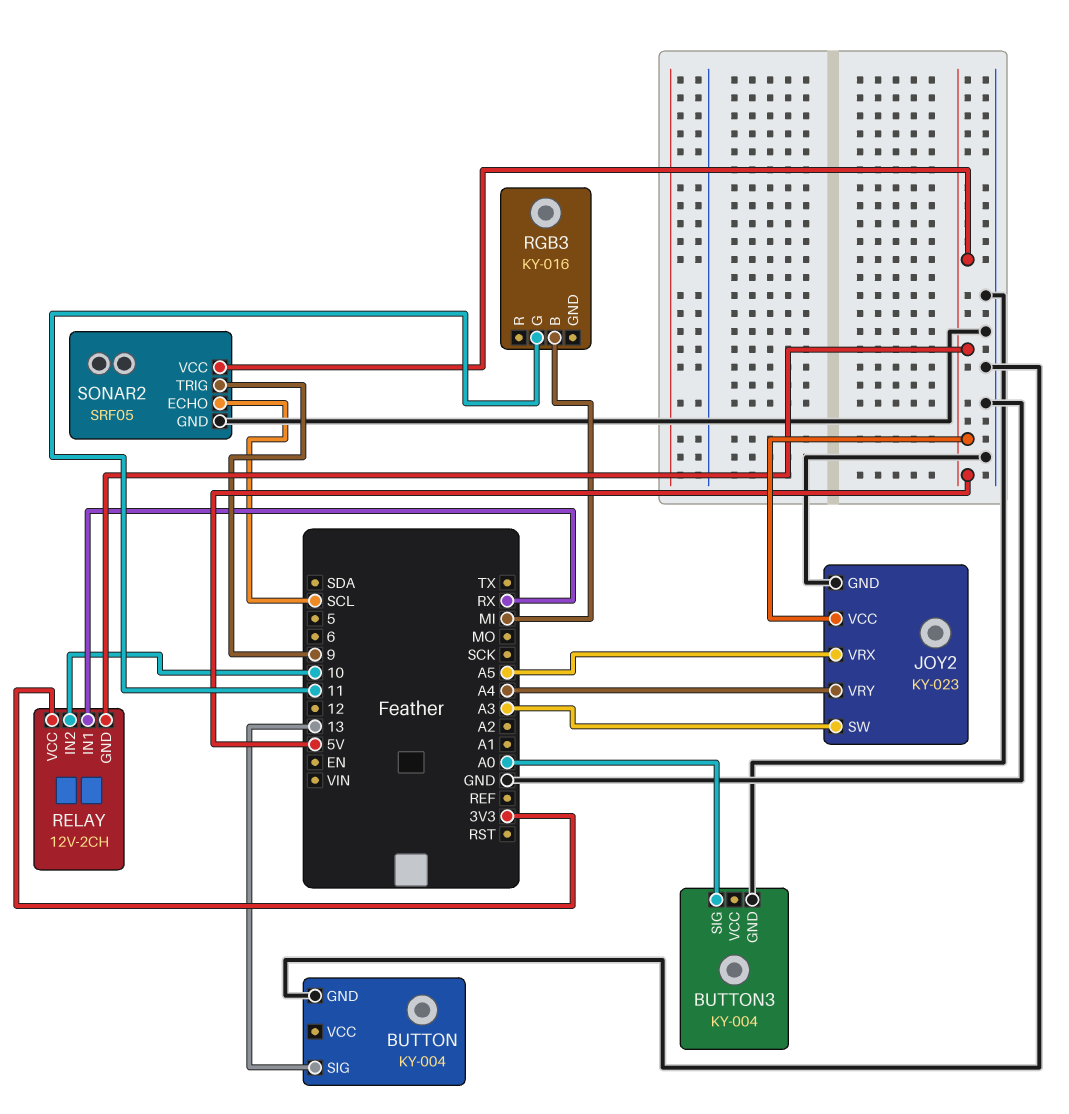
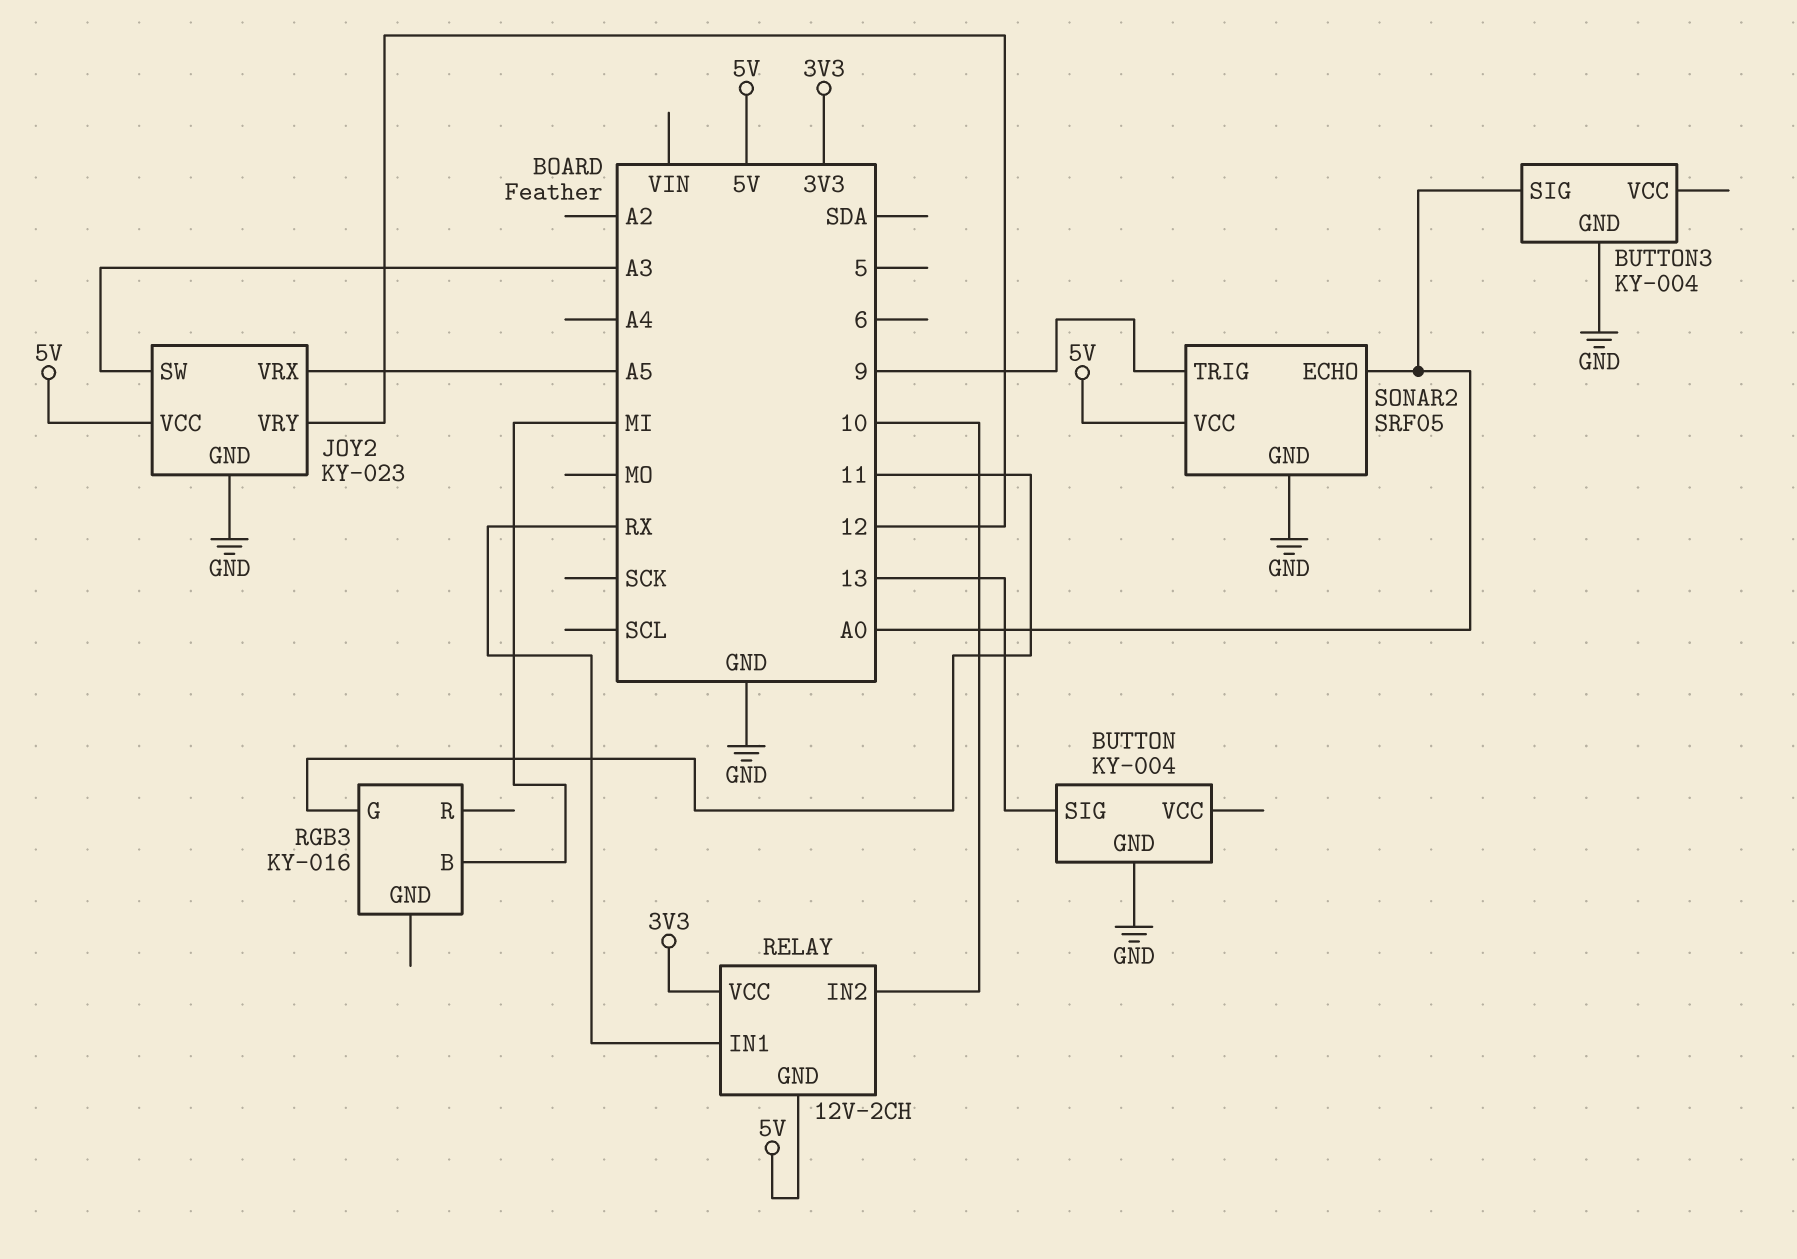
JOY2 pin VRY: A4 -> 12
SONAR2 pin ECHO: SCL -> A0

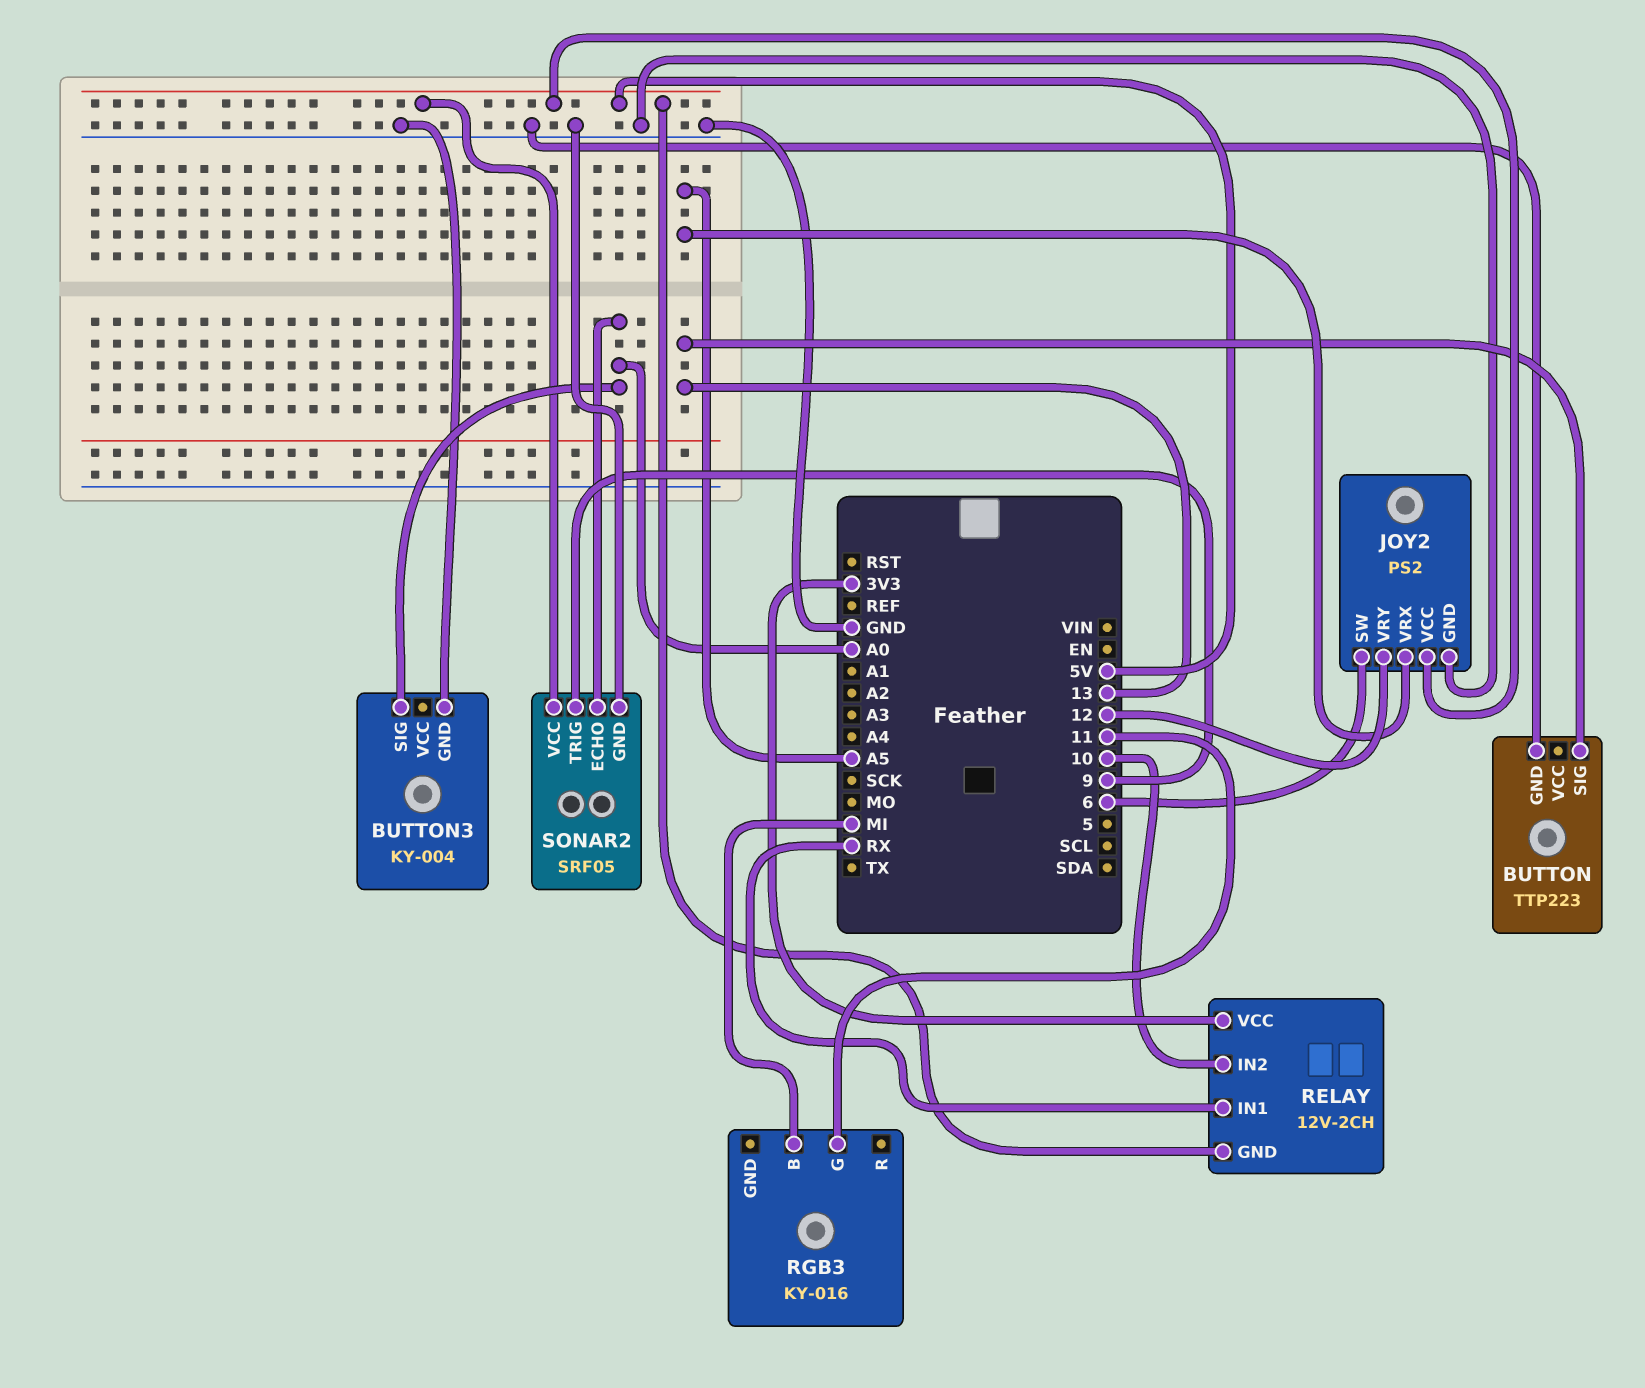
BUTTON: KY-004 -> TTP223
JOY2: KY-023 -> PS2
JOY2 pin SW: A3 -> 6

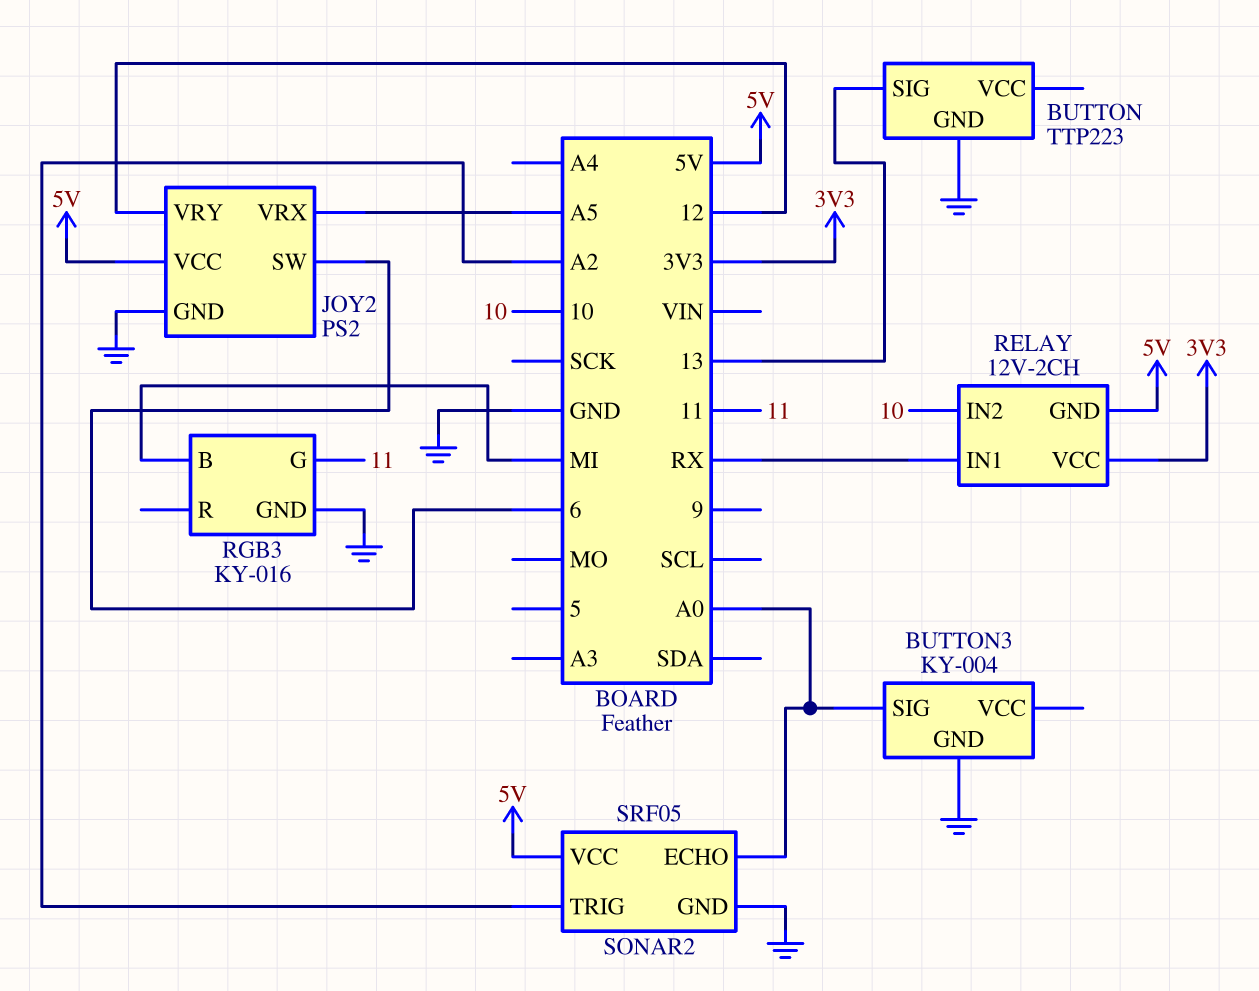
RGB3 pin GND: none -> GND
SONAR2 pin TRIG: 9 -> A2

